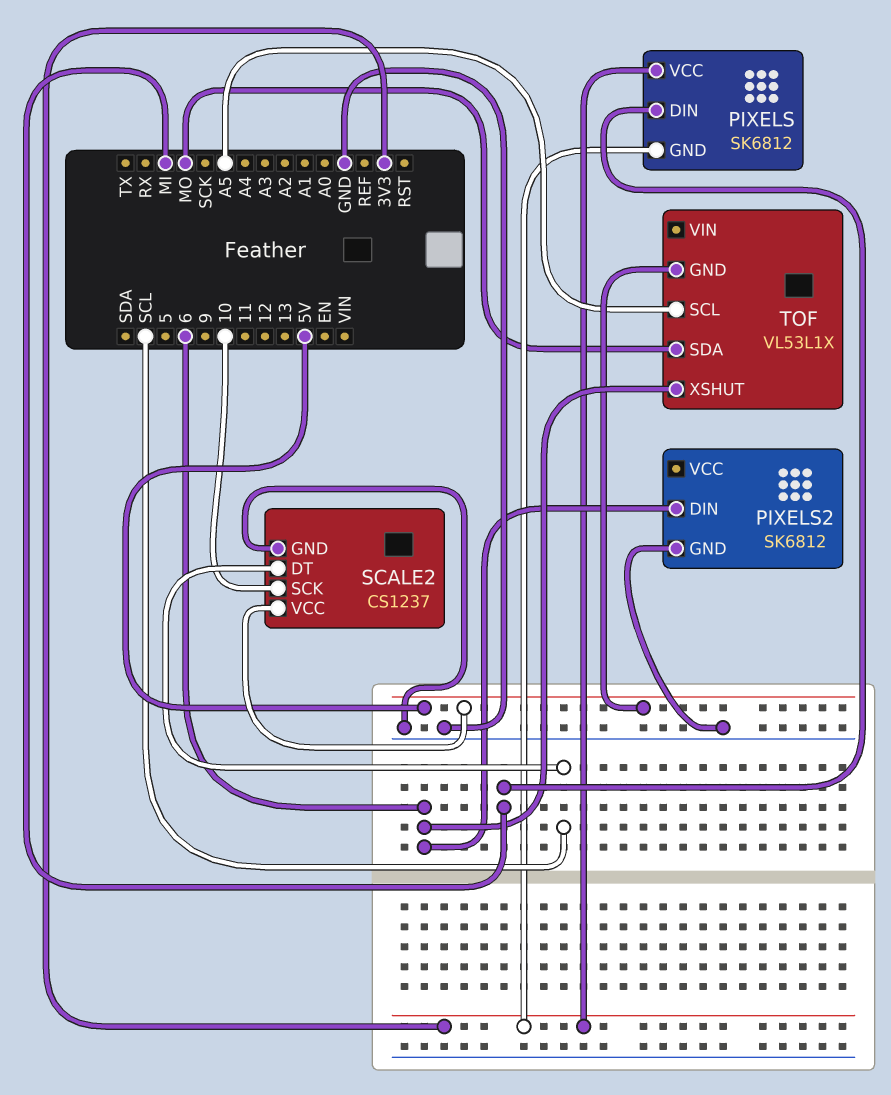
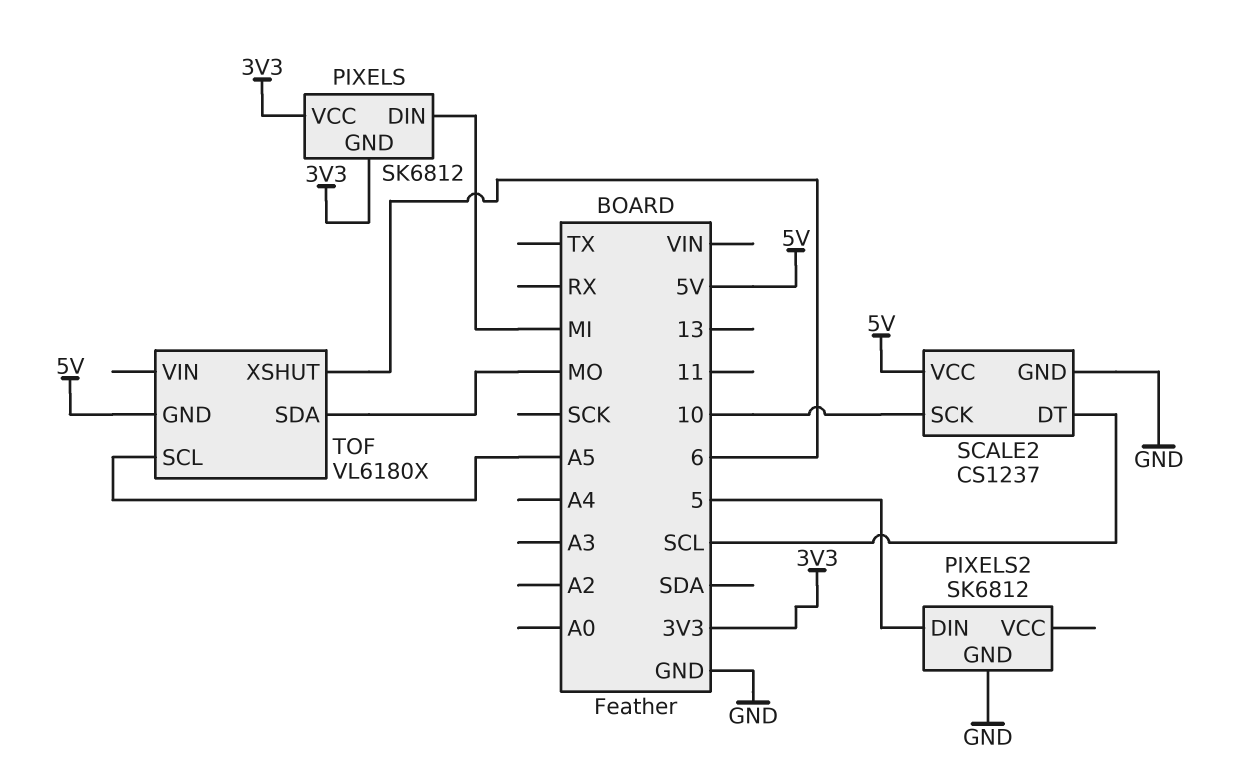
PIXELS2 pin DIN: 6 -> 5
TOF: VL53L1X -> VL6180X

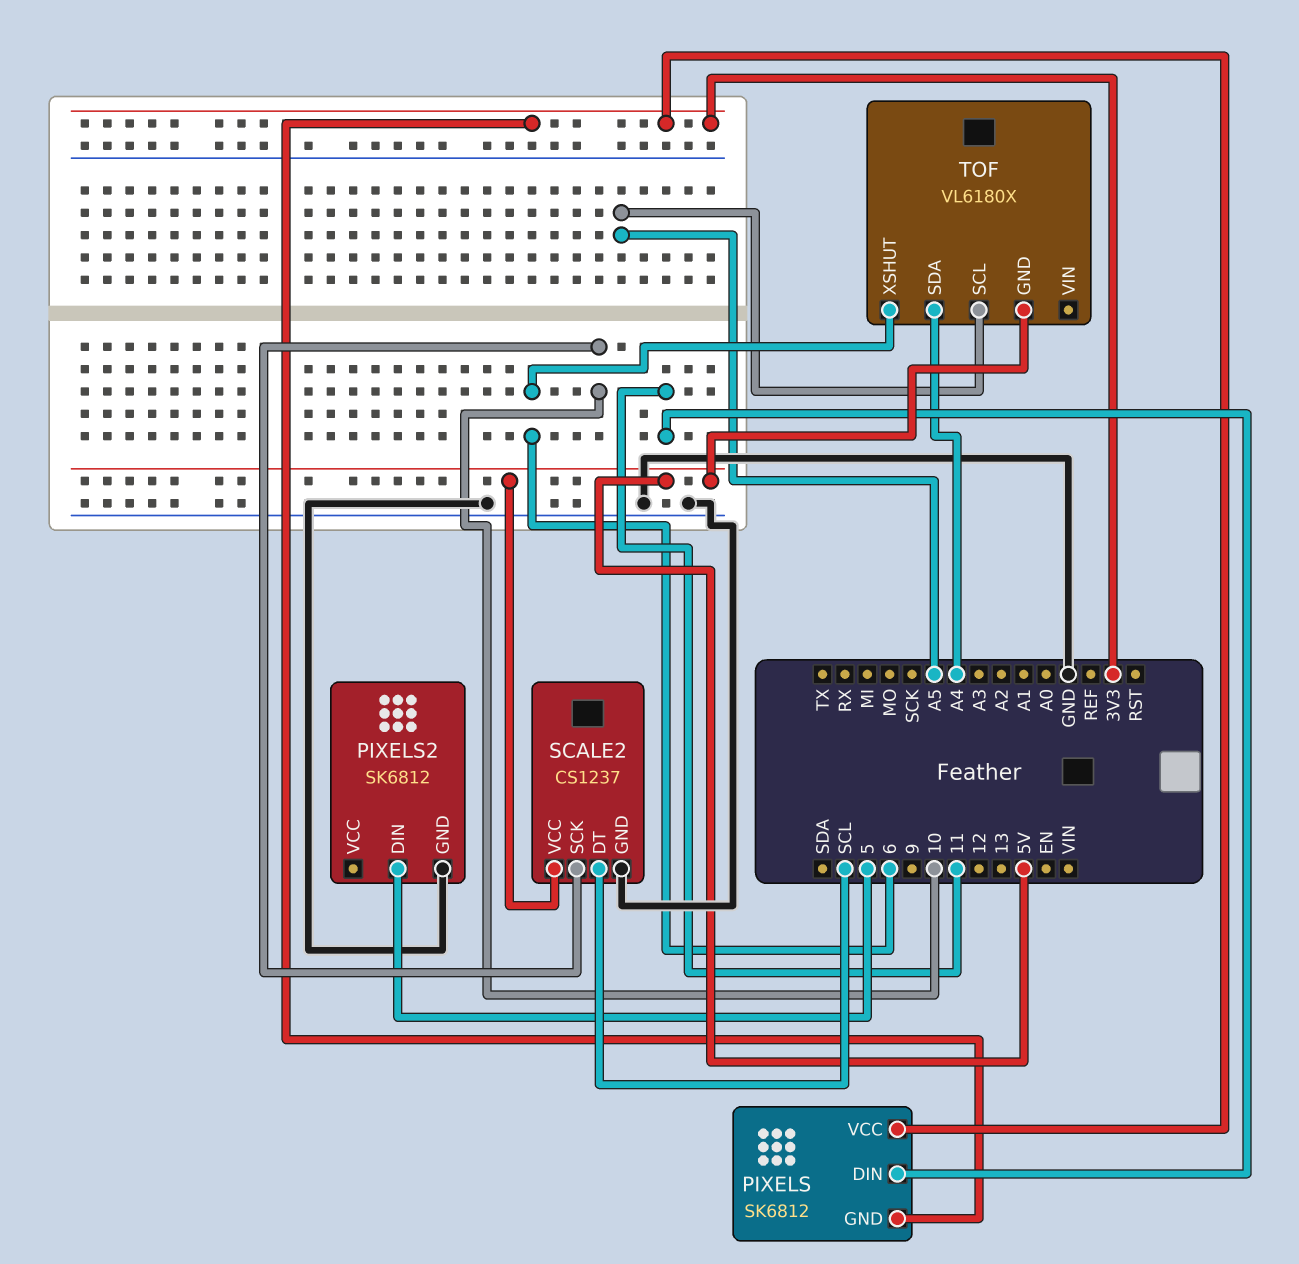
PIXELS pin DIN: MI -> 11
TOF pin SDA: MO -> A4

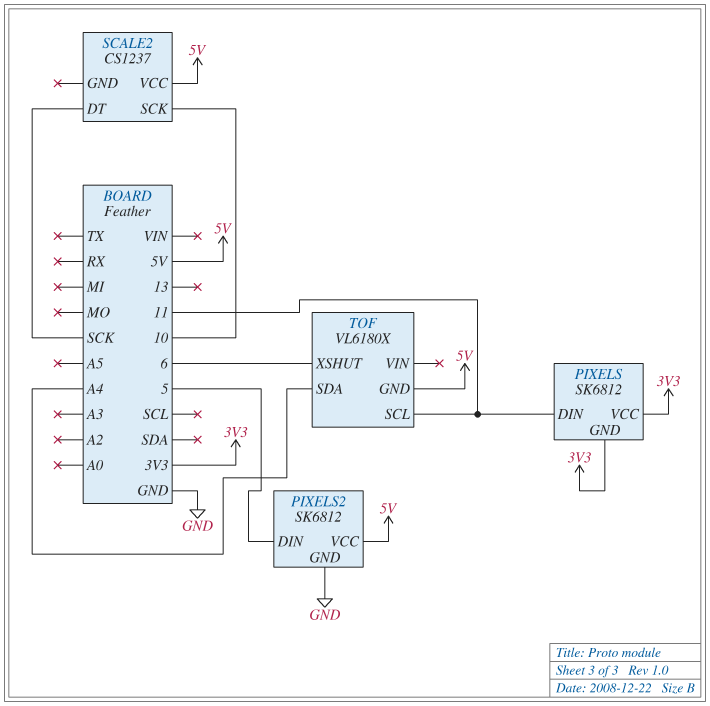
PIXELS2 pin VCC: none -> 5V
SCALE2 pin DT: SCL -> SCK
SCALE2 pin GND: GND -> none
TOF pin SCL: A5 -> 11

